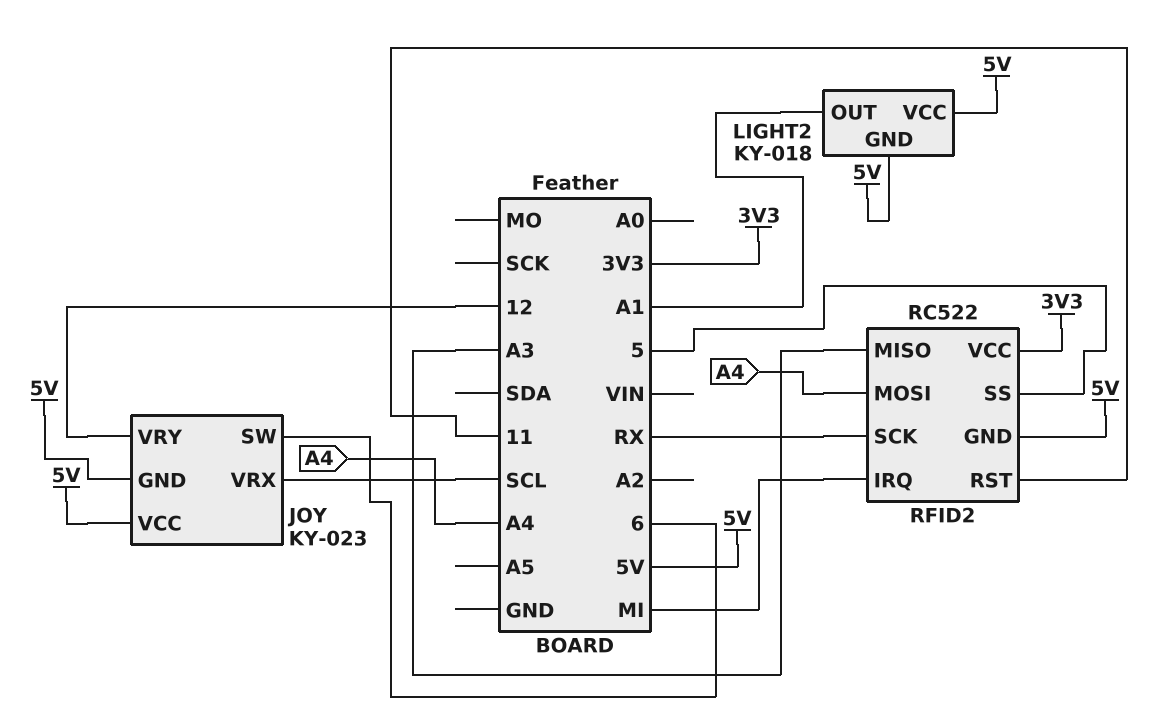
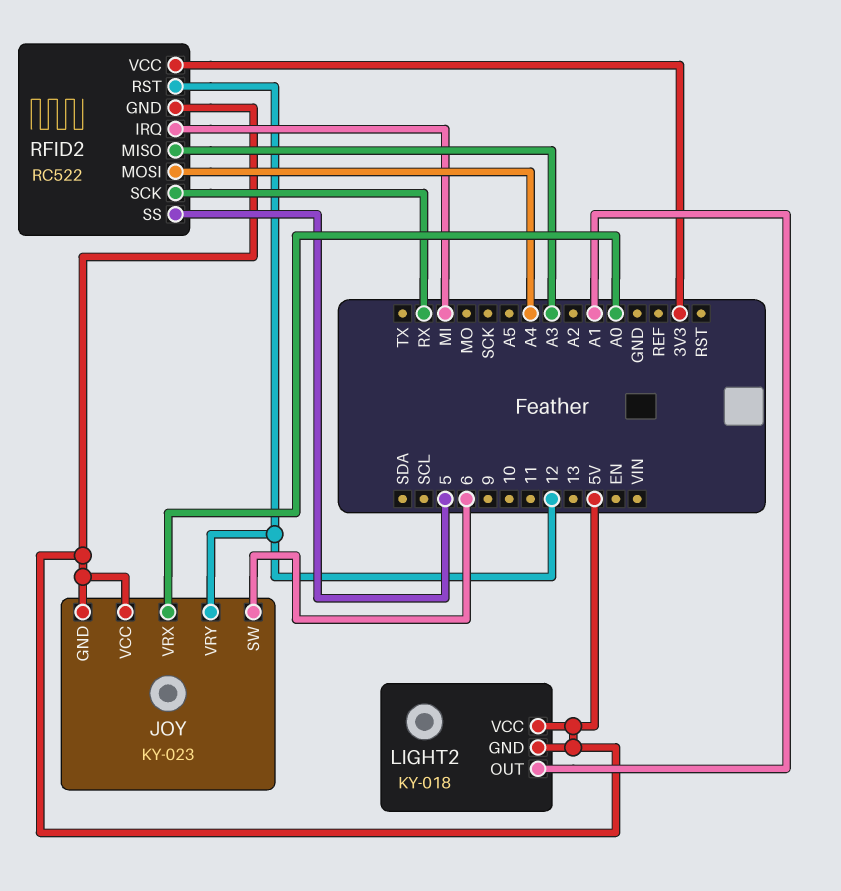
JOY pin VRX: SCL -> A0
RFID2 pin RST: 11 -> 12

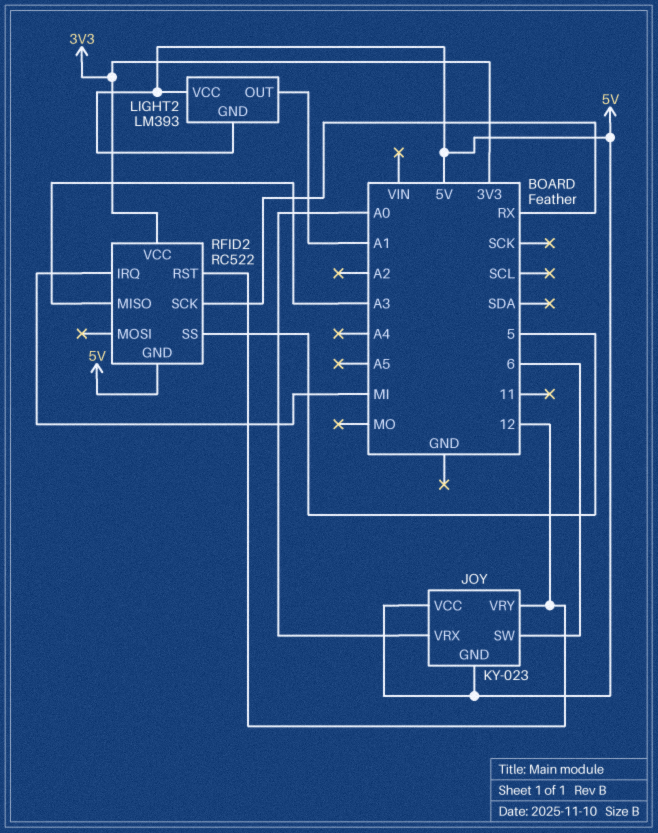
LIGHT2: KY-018 -> LM393
RFID2 pin MOSI: A4 -> none

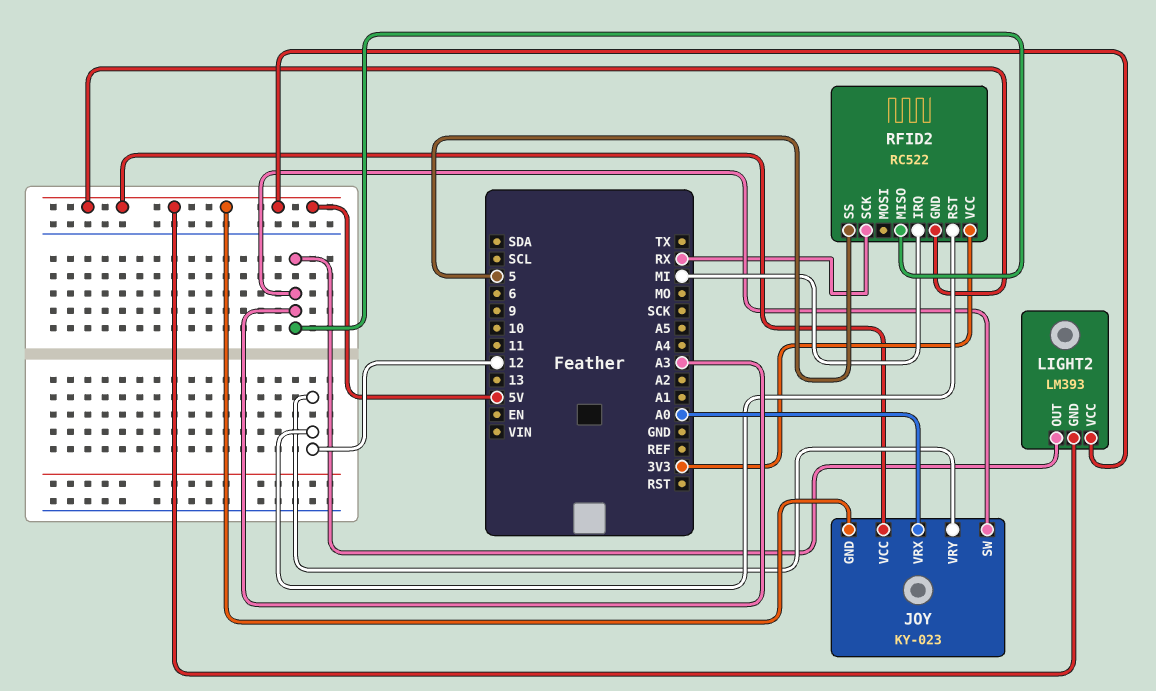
JOY pin SW: 6 -> A3
LIGHT2 pin OUT: A1 -> A3

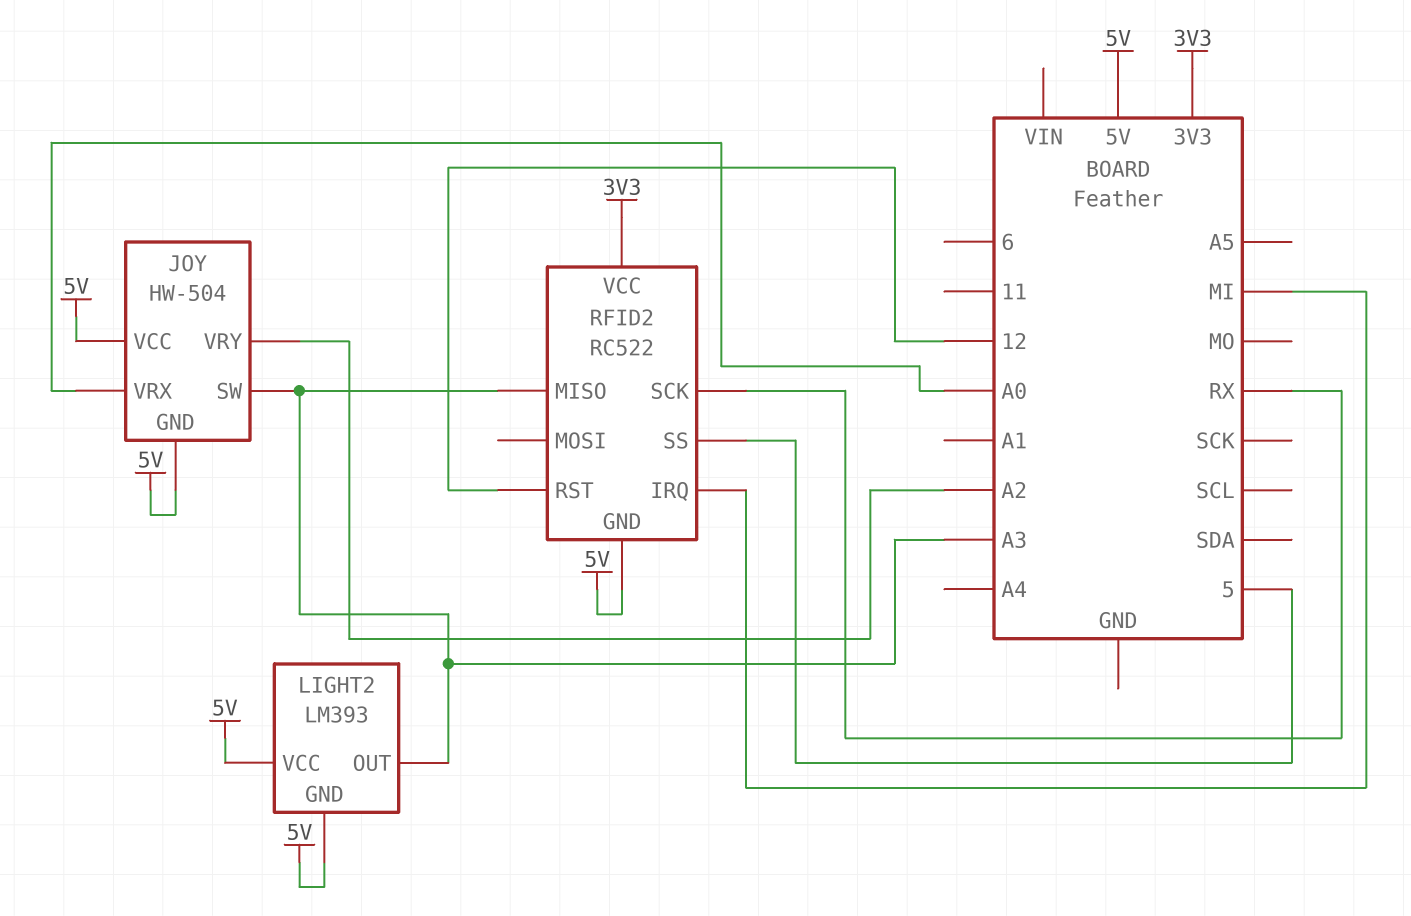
JOY: KY-023 -> HW-504
JOY pin VRY: 12 -> A2

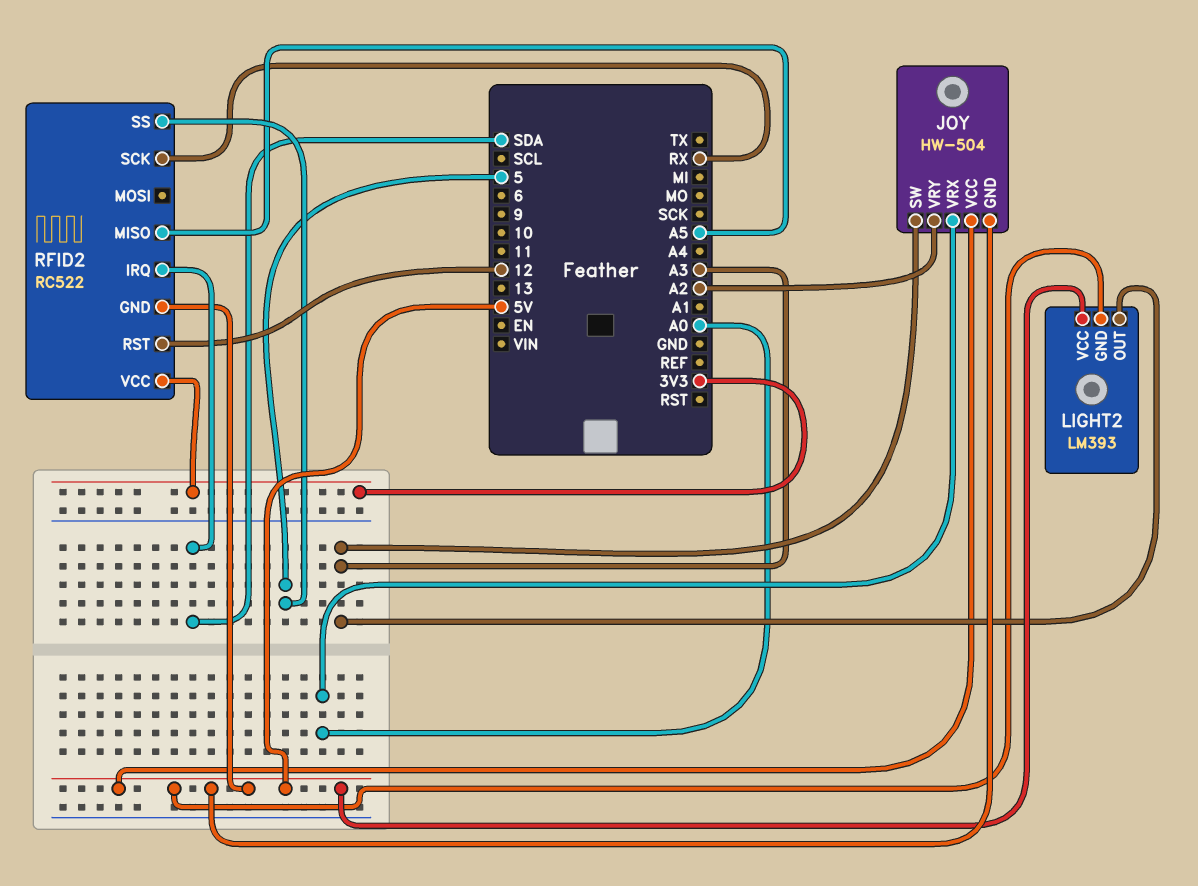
RFID2 pin IRQ: MI -> SDA
RFID2 pin MISO: A3 -> A5

